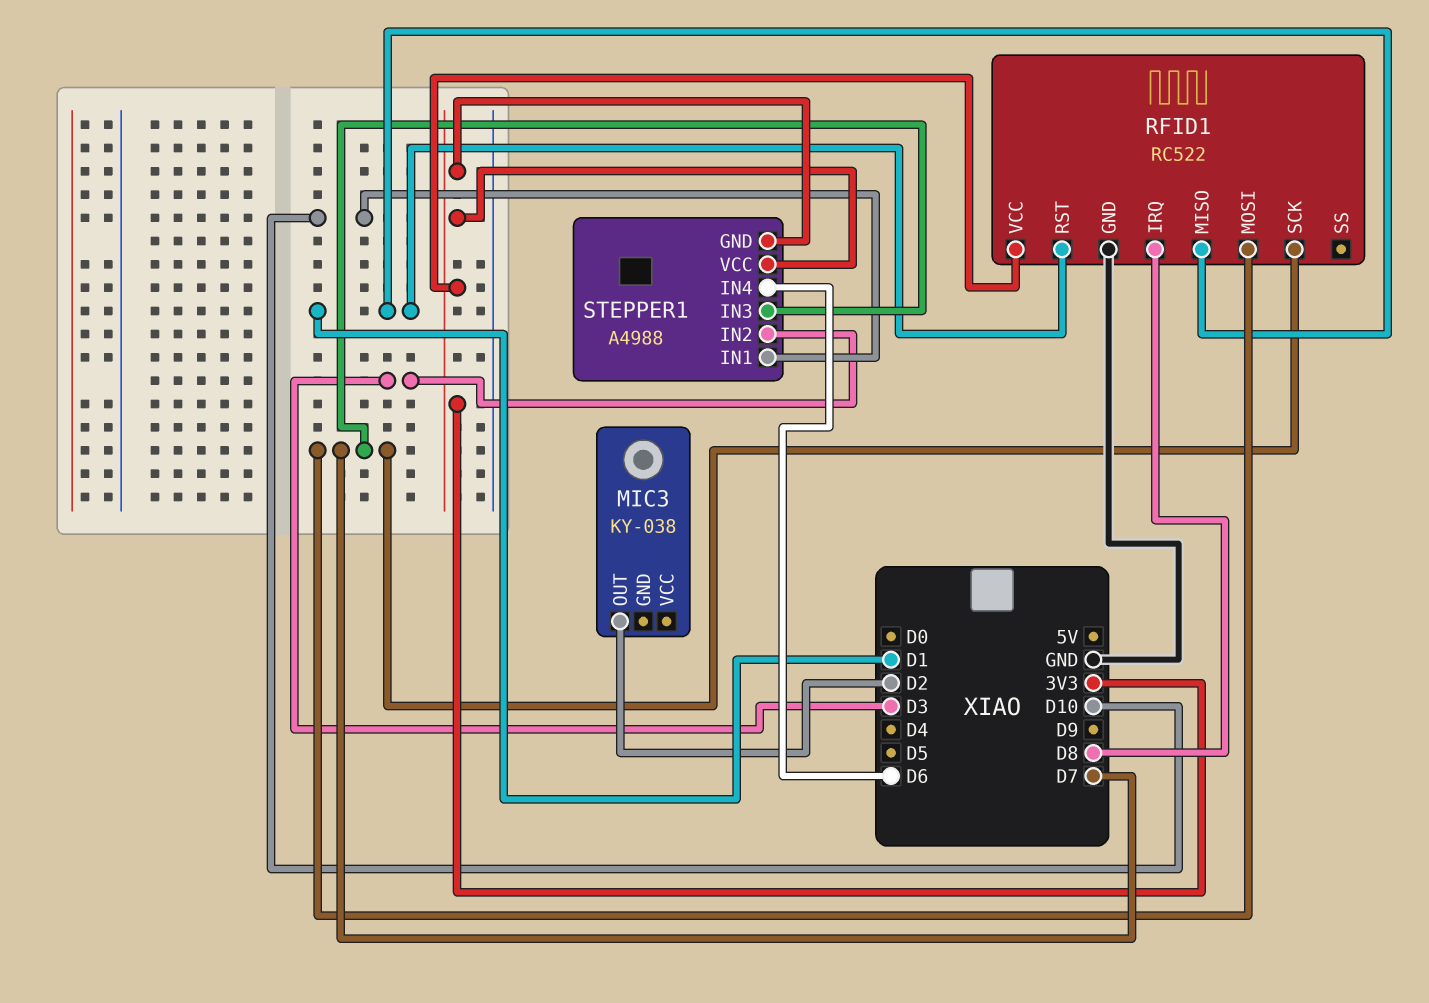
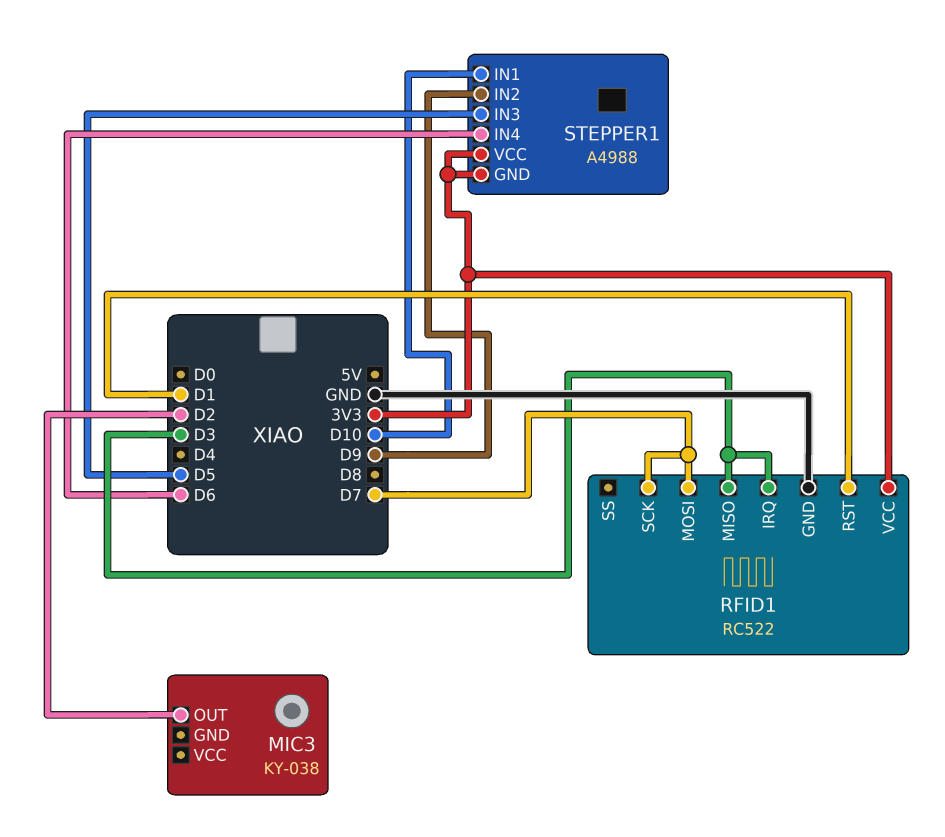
RFID1 pin IRQ: D8 -> D3
RFID1 pin MISO: D1 -> D3
STEPPER1 pin IN2: D3 -> D9
STEPPER1 pin IN3: D7 -> D5

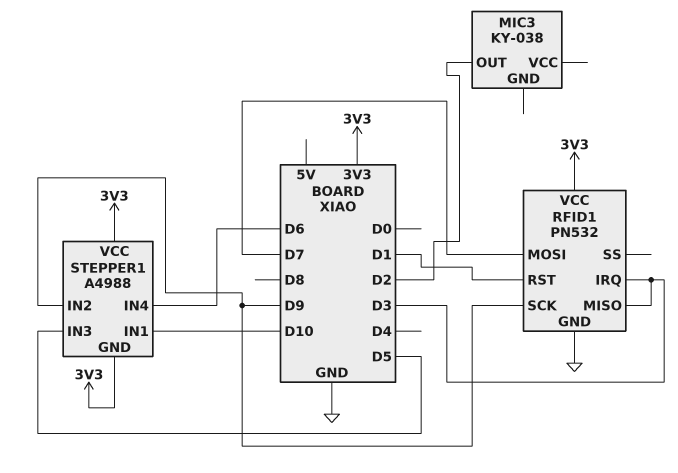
RFID1: RC522 -> PN532
RFID1 pin SCK: D7 -> D9

